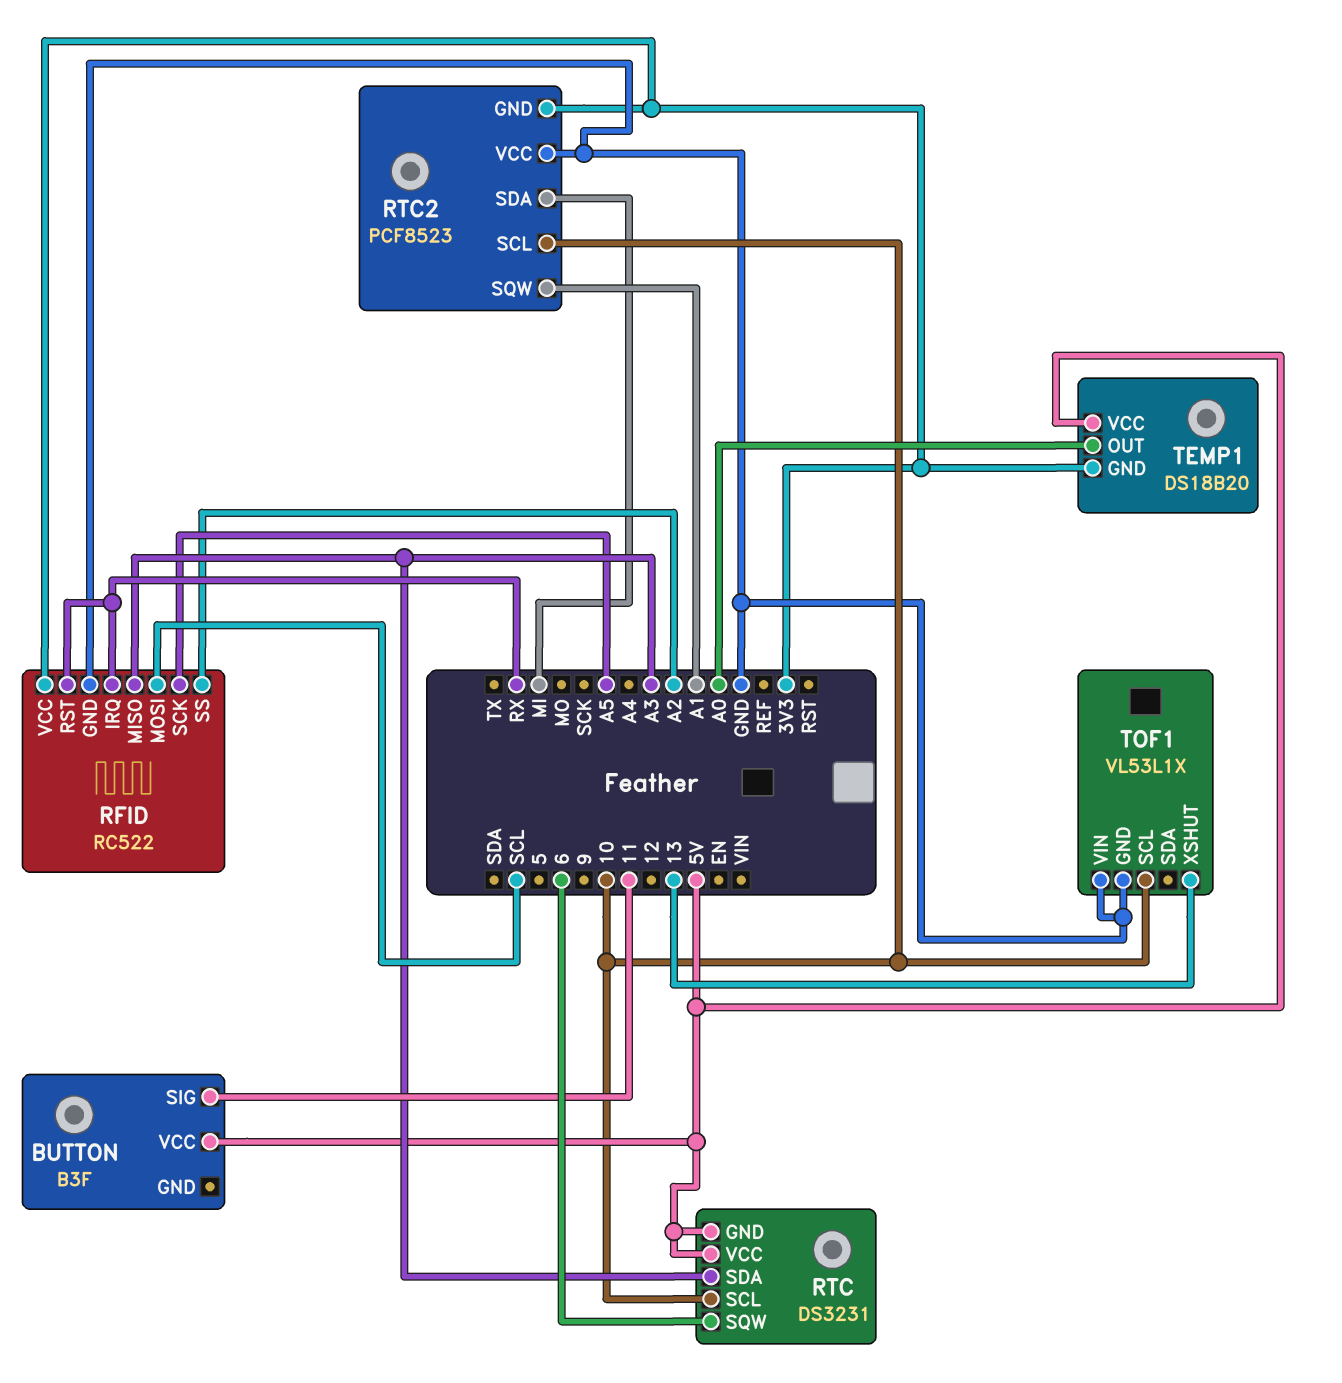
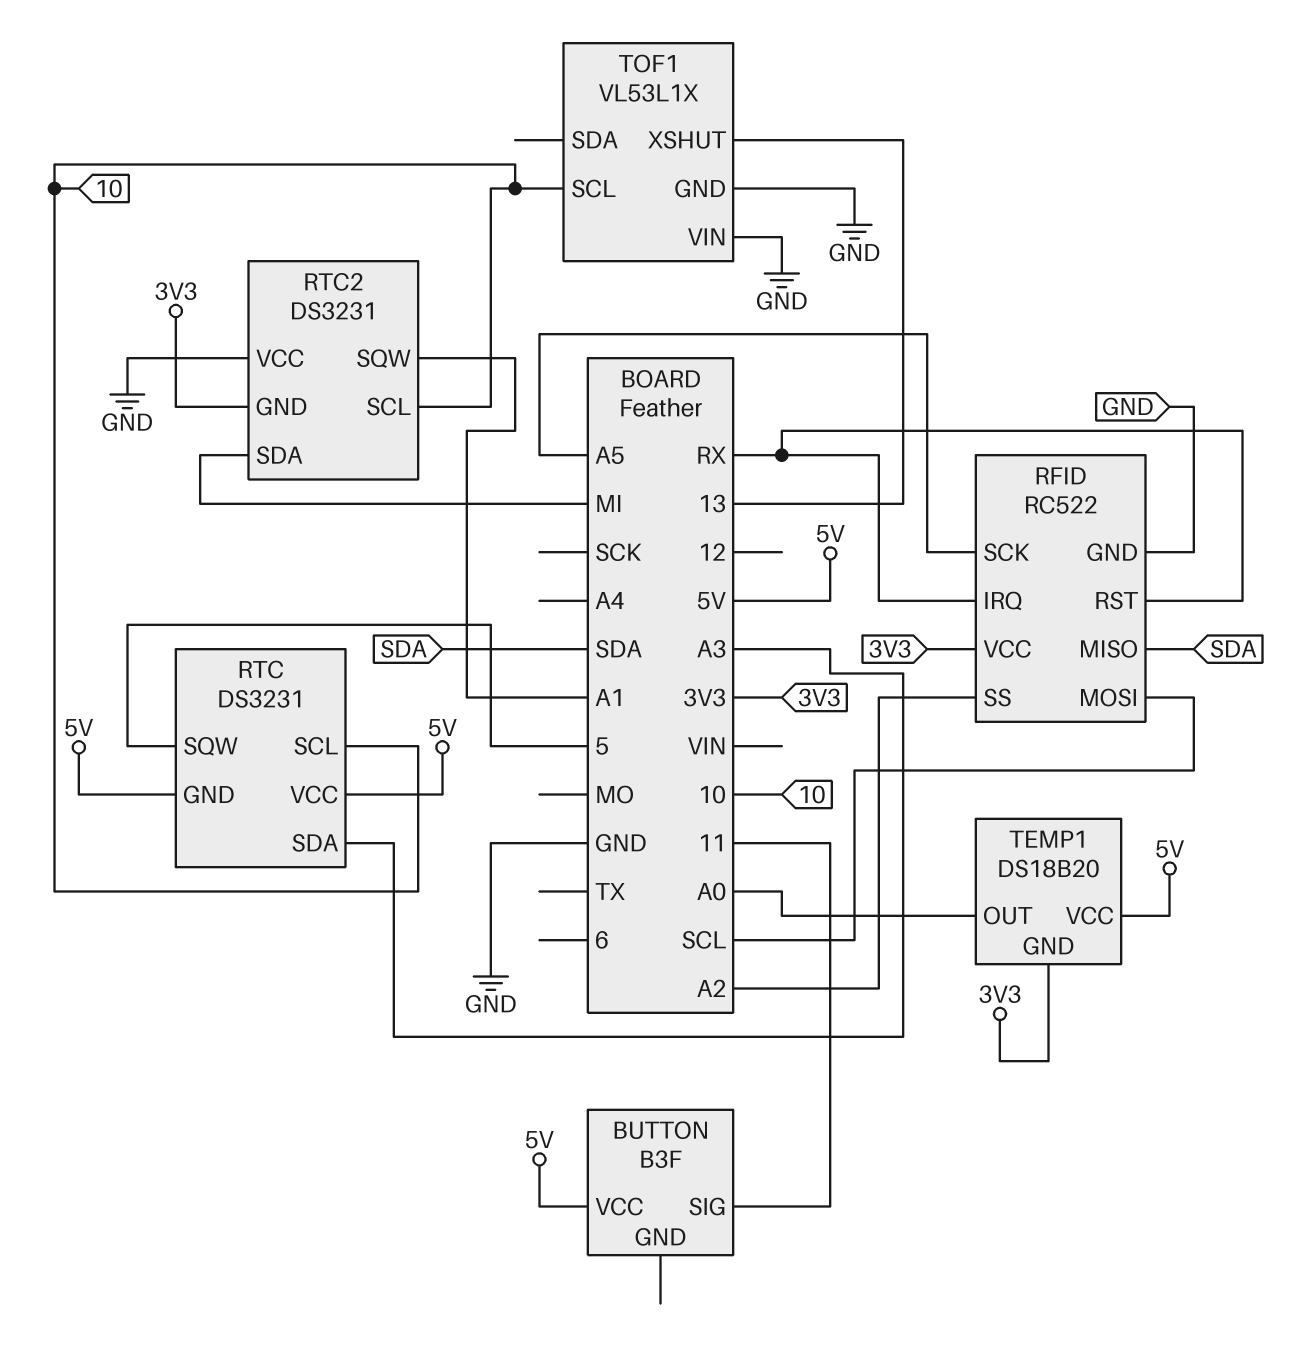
RFID pin MISO: A3 -> SDA
RTC pin SQW: 6 -> 5
RTC2: PCF8523 -> DS3231

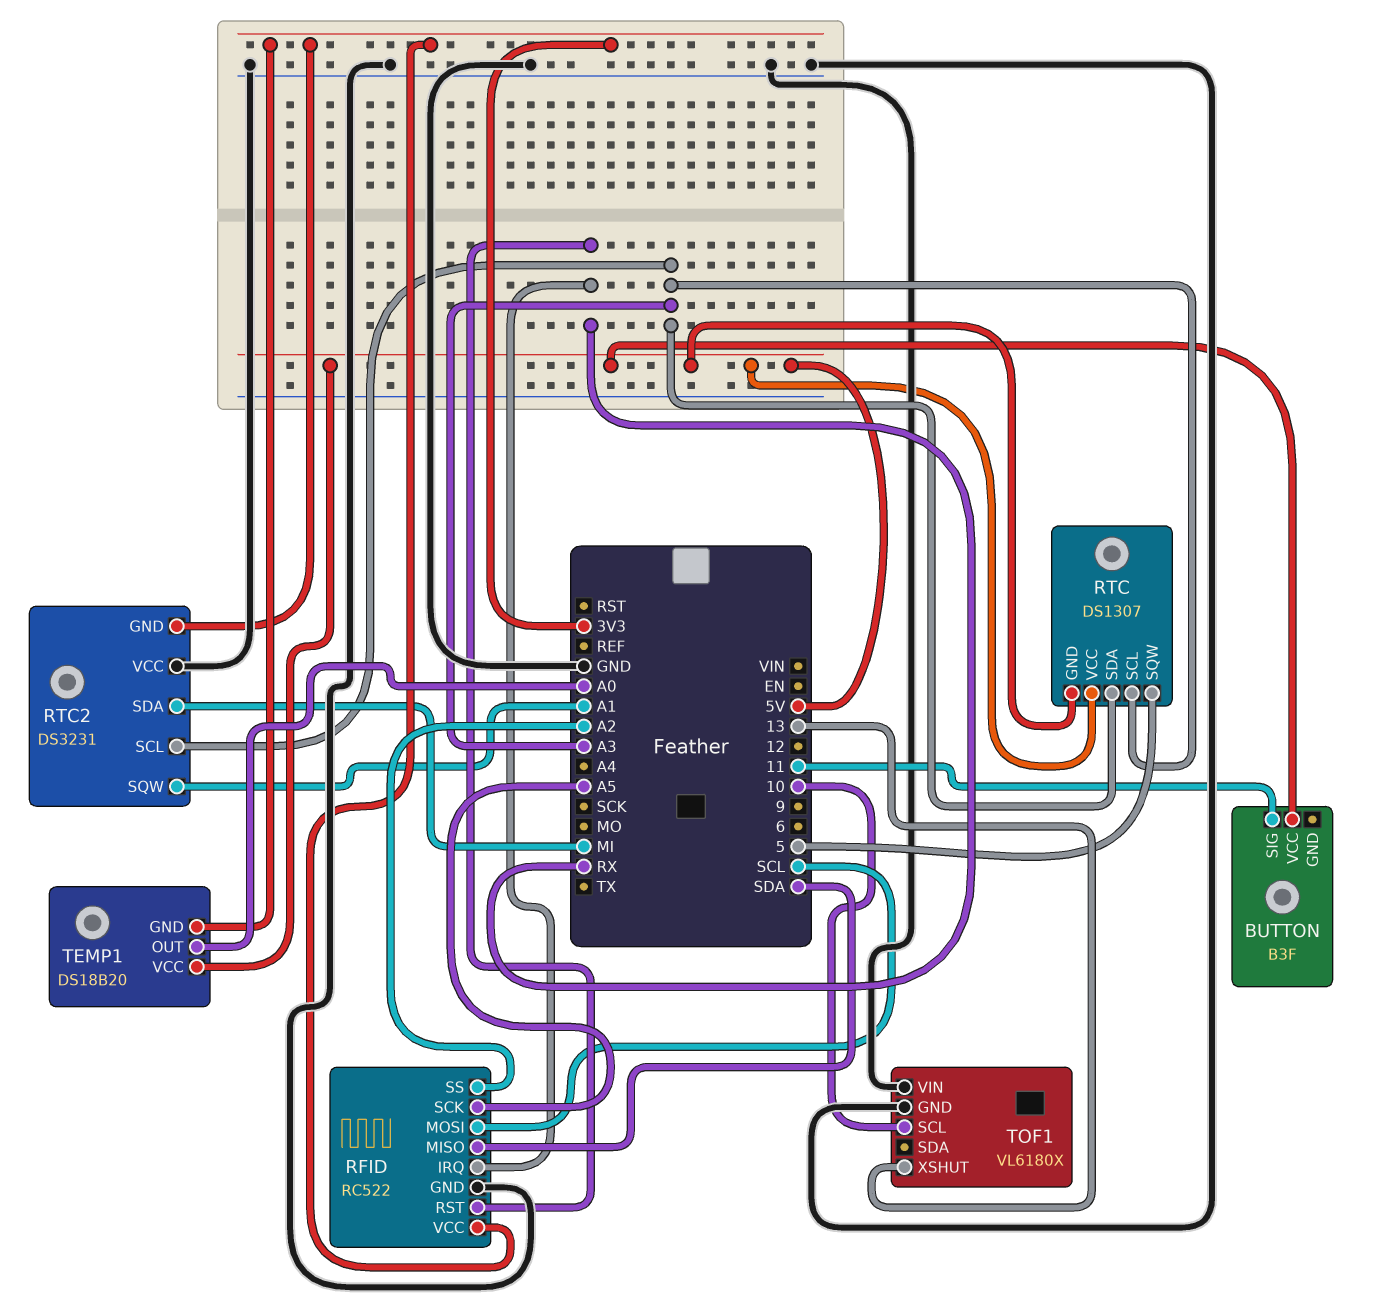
RTC: DS3231 -> DS1307
RTC pin SCL: 10 -> A3
RTC2 pin SCL: 10 -> A3
TOF1: VL53L1X -> VL6180X

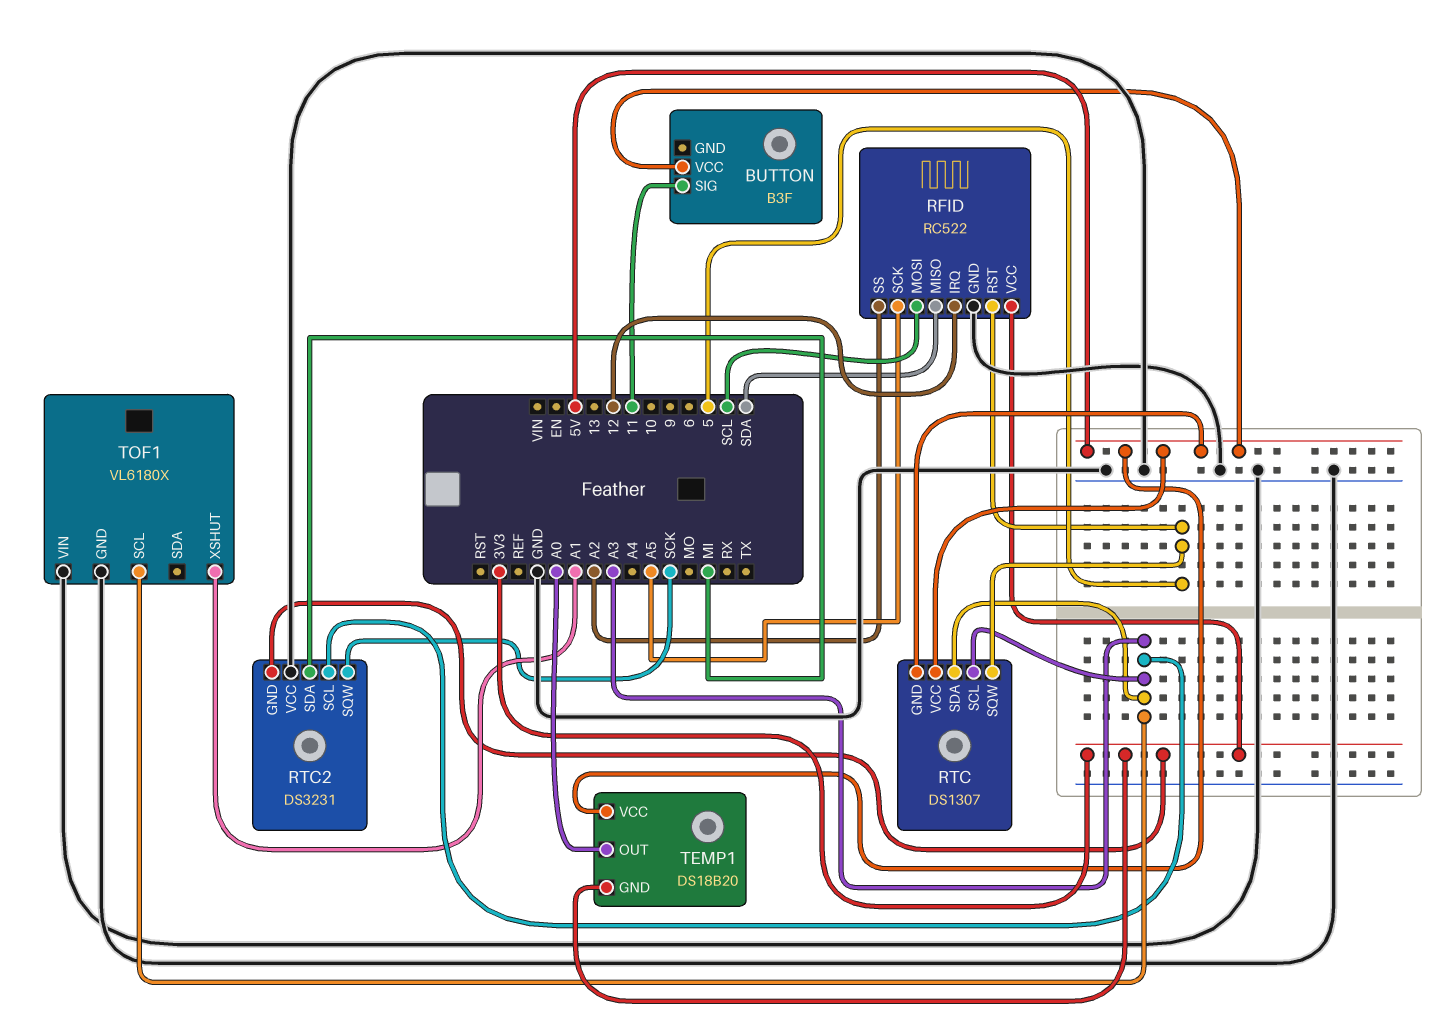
RFID pin IRQ: RX -> 12
RFID pin RST: RX -> 5
RTC2 pin SQW: A1 -> SCK
TOF1 pin SCL: 10 -> A3
TOF1 pin XSHUT: 13 -> A1

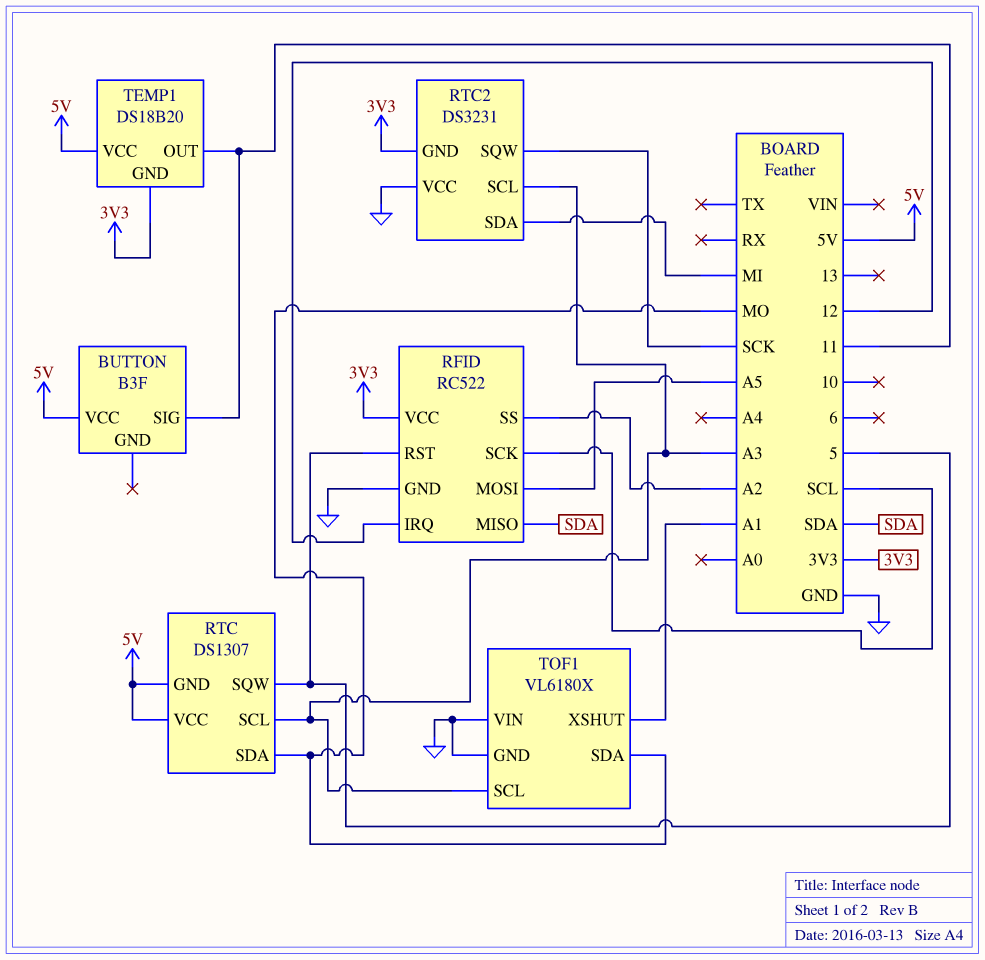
RFID pin MOSI: SCL -> A5
RFID pin SCK: A5 -> SCL
RTC pin SDA: A3 -> MO
TEMP1 pin OUT: A0 -> 11
TOF1 pin SDA: none -> MO

